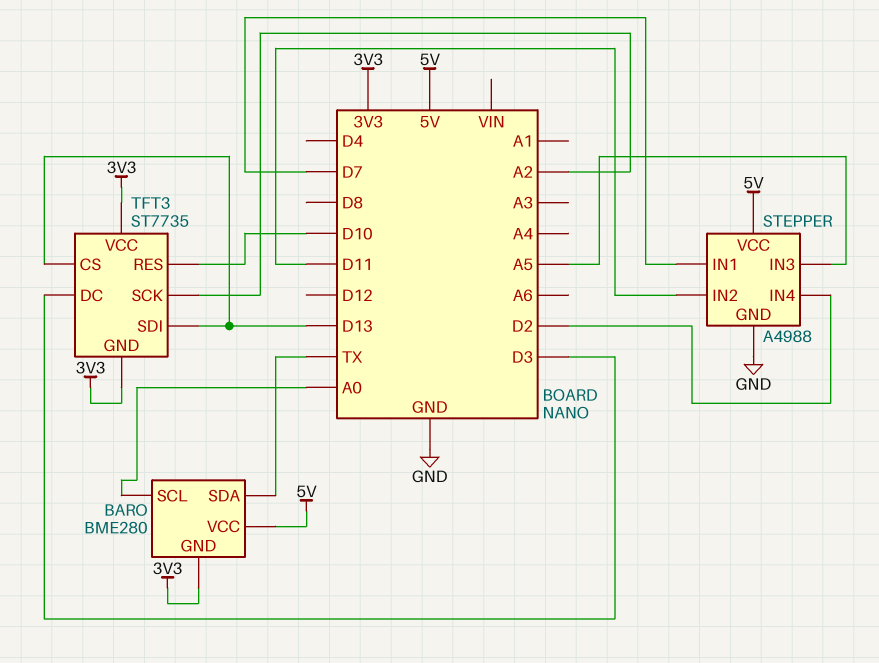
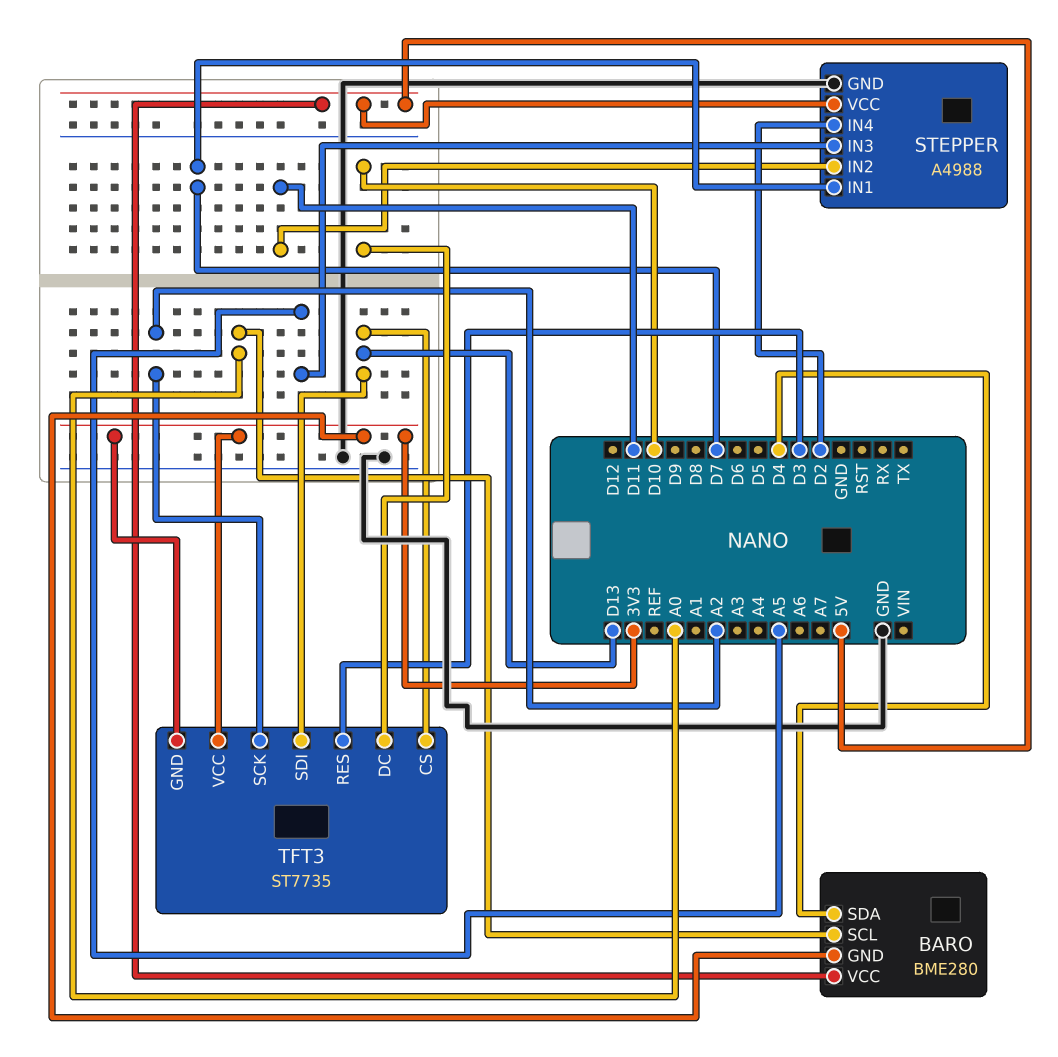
BARO pin SDA: TX -> D4
TFT3 pin DC: D3 -> D10
TFT3 pin RES: D10 -> D3

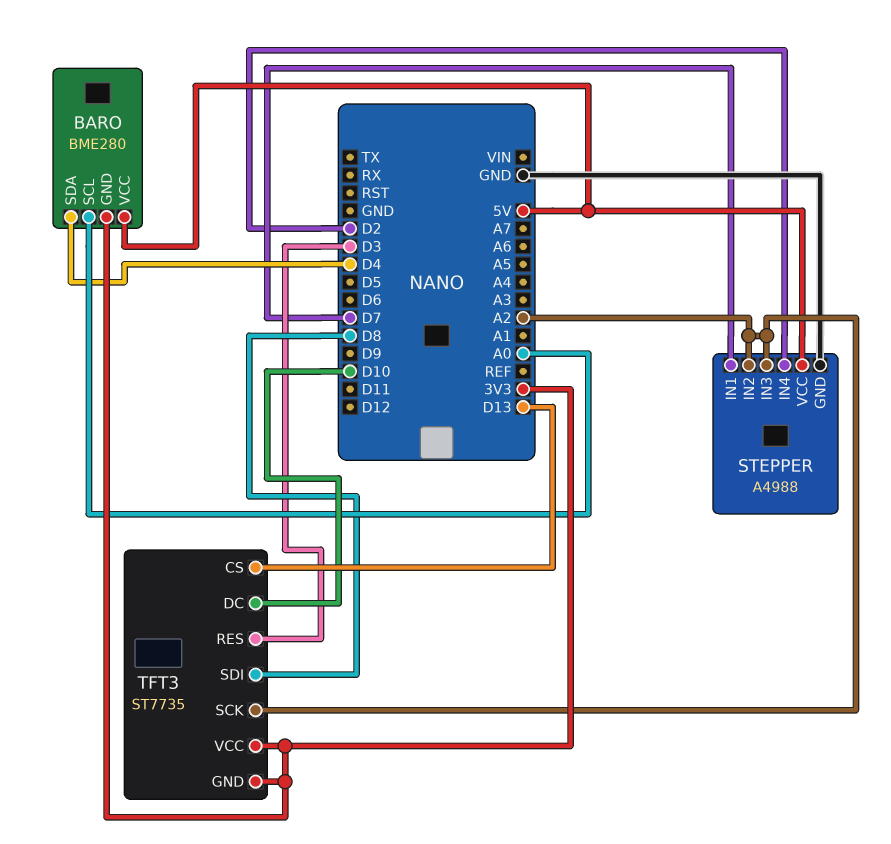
STEPPER pin IN2: D11 -> A2
STEPPER pin IN3: A5 -> A2
TFT3 pin SDI: D13 -> D8

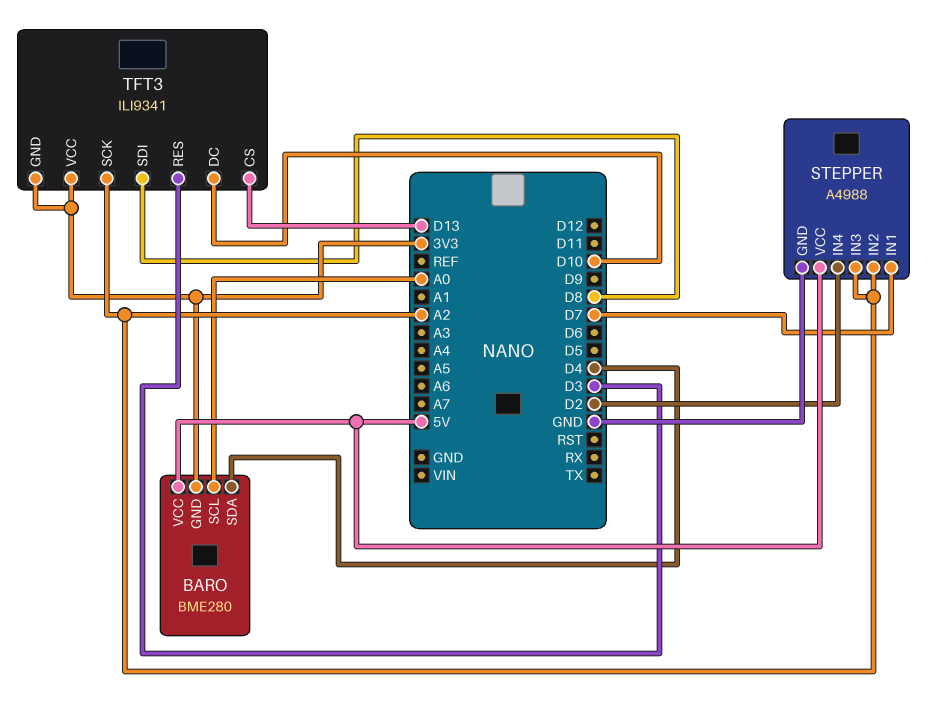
TFT3: ST7735 -> ILI9341

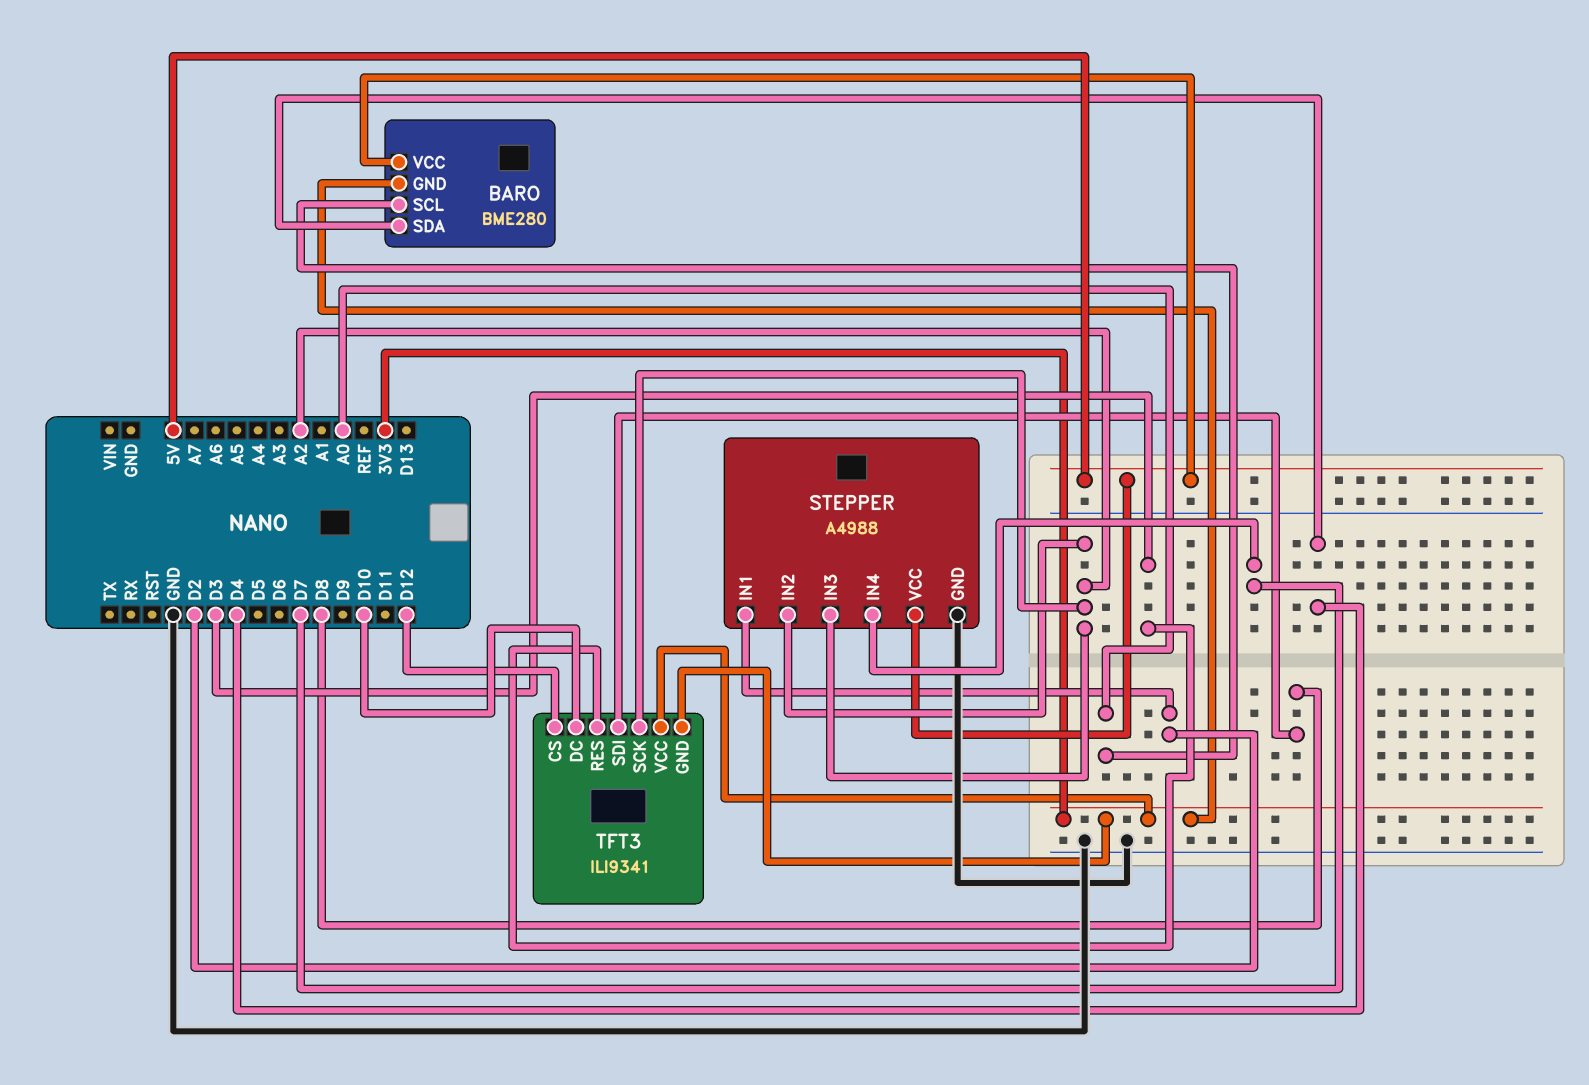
STEPPER pin IN1: D7 -> D2
STEPPER pin IN4: D2 -> D7
TFT3 pin CS: D13 -> D12

